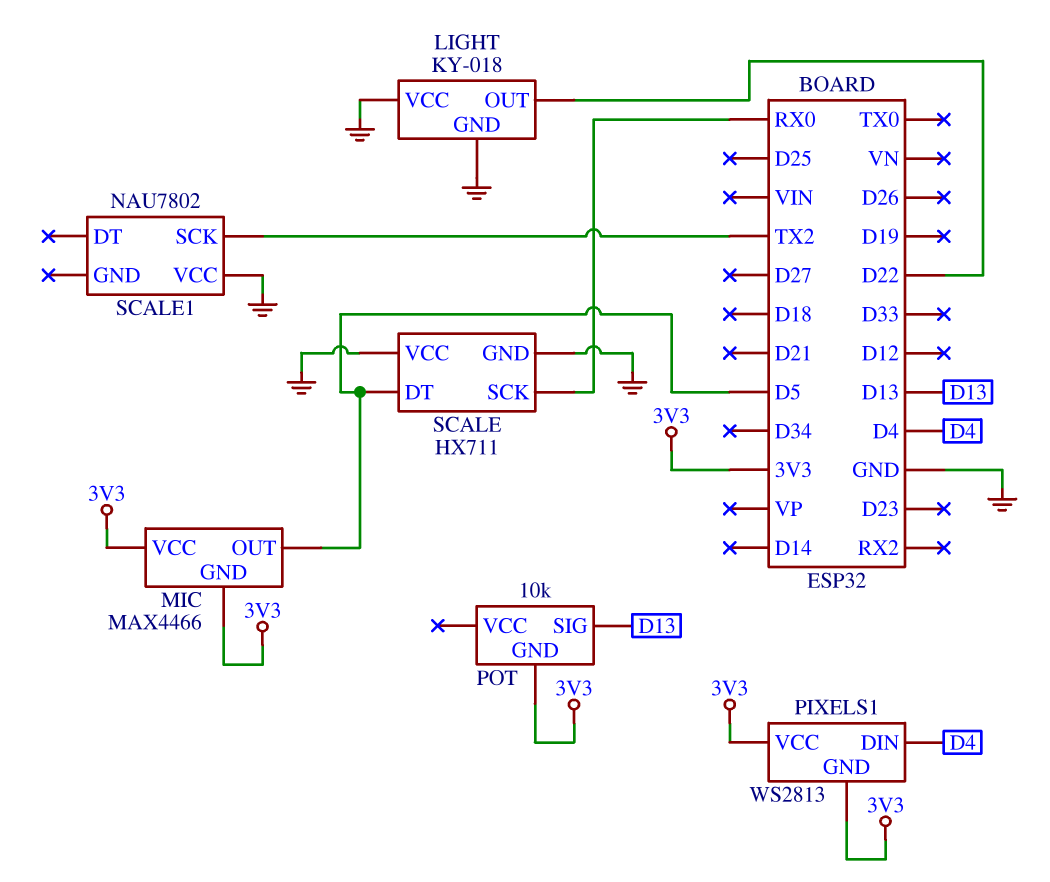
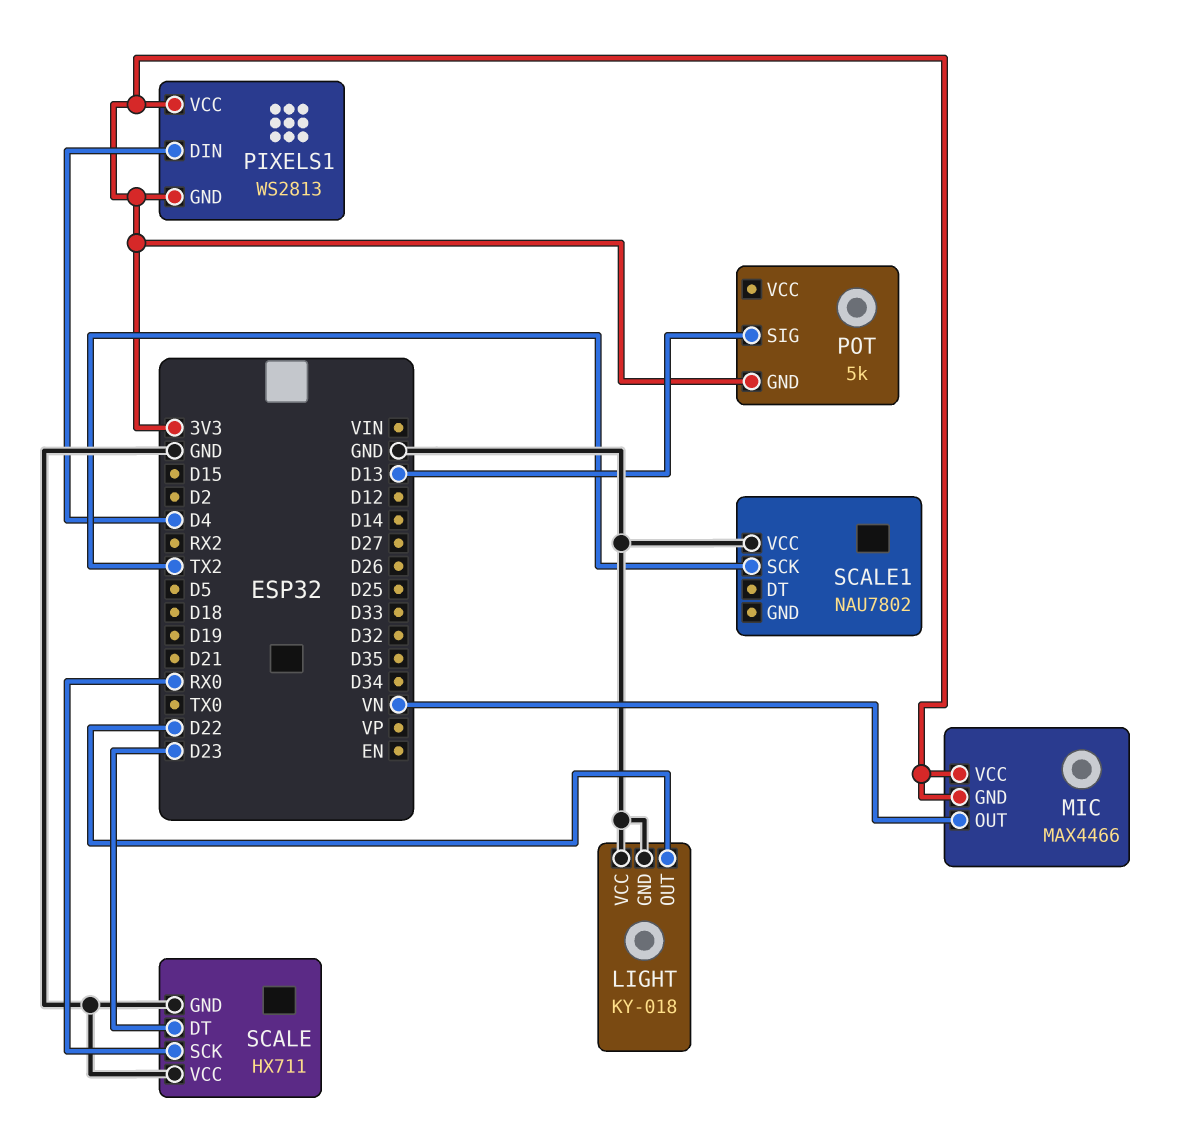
MIC pin OUT: D5 -> VN
POT: 10k -> 5k
SCALE pin DT: D5 -> D23

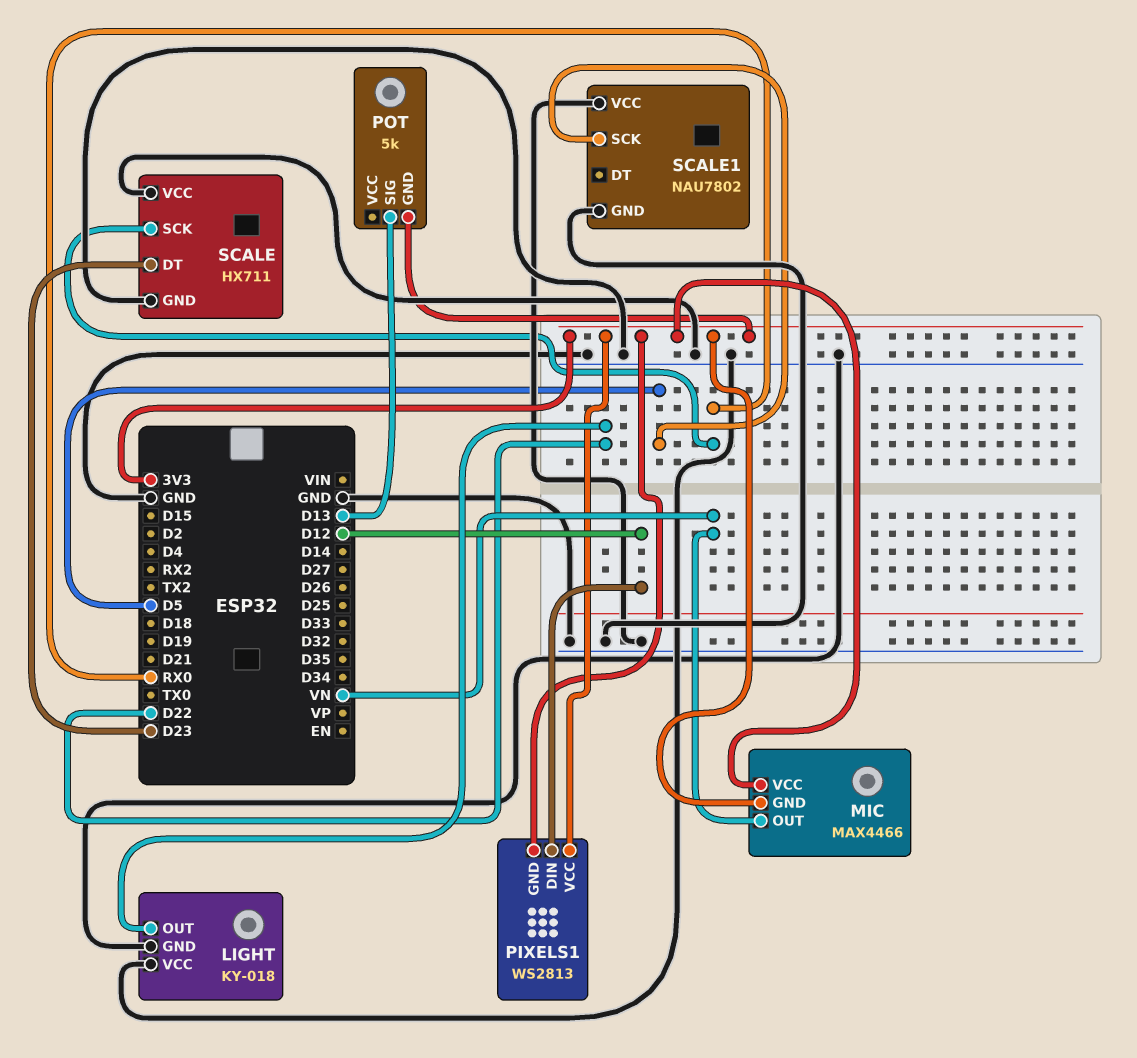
PIXELS1 pin DIN: D4 -> D12
SCALE1 pin GND: none -> GND
SCALE1 pin SCK: TX2 -> D5

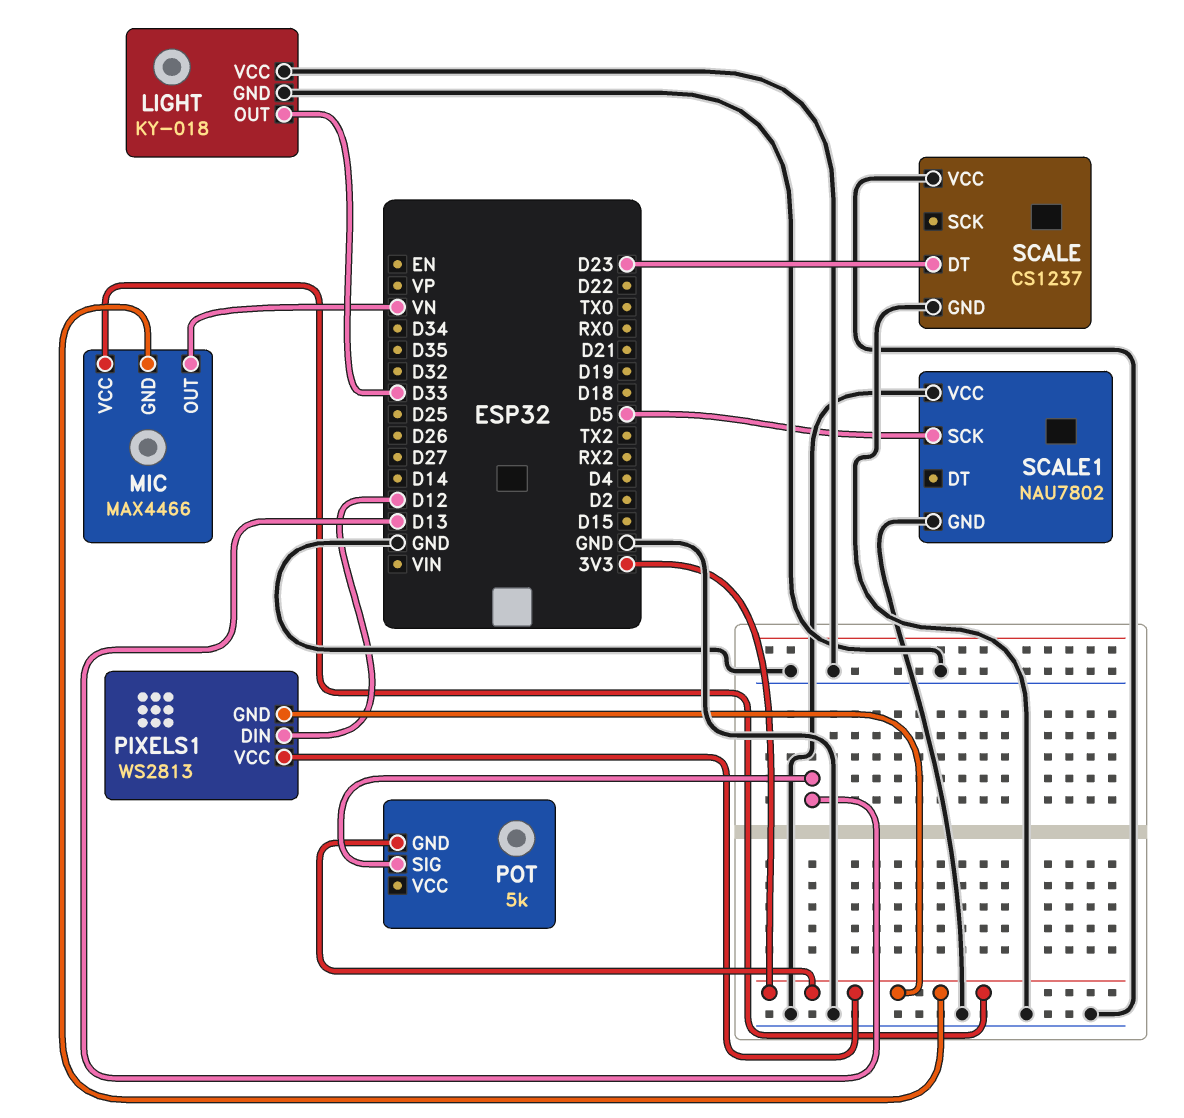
LIGHT pin OUT: D22 -> D33
SCALE: HX711 -> CS1237
SCALE pin SCK: RX0 -> none

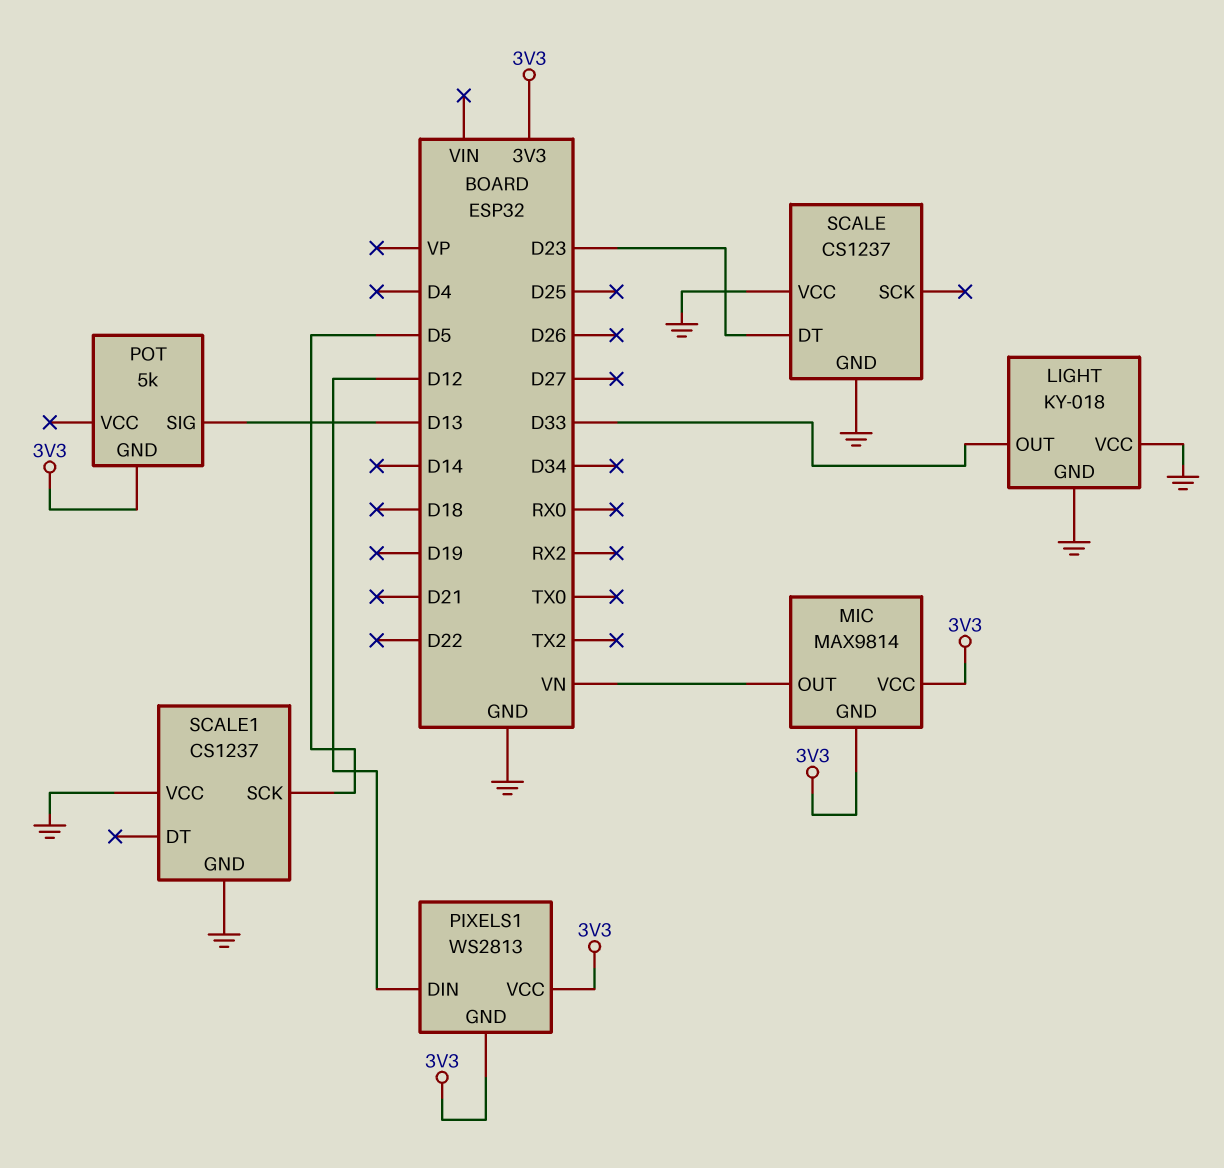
MIC: MAX4466 -> MAX9814
SCALE1: NAU7802 -> CS1237

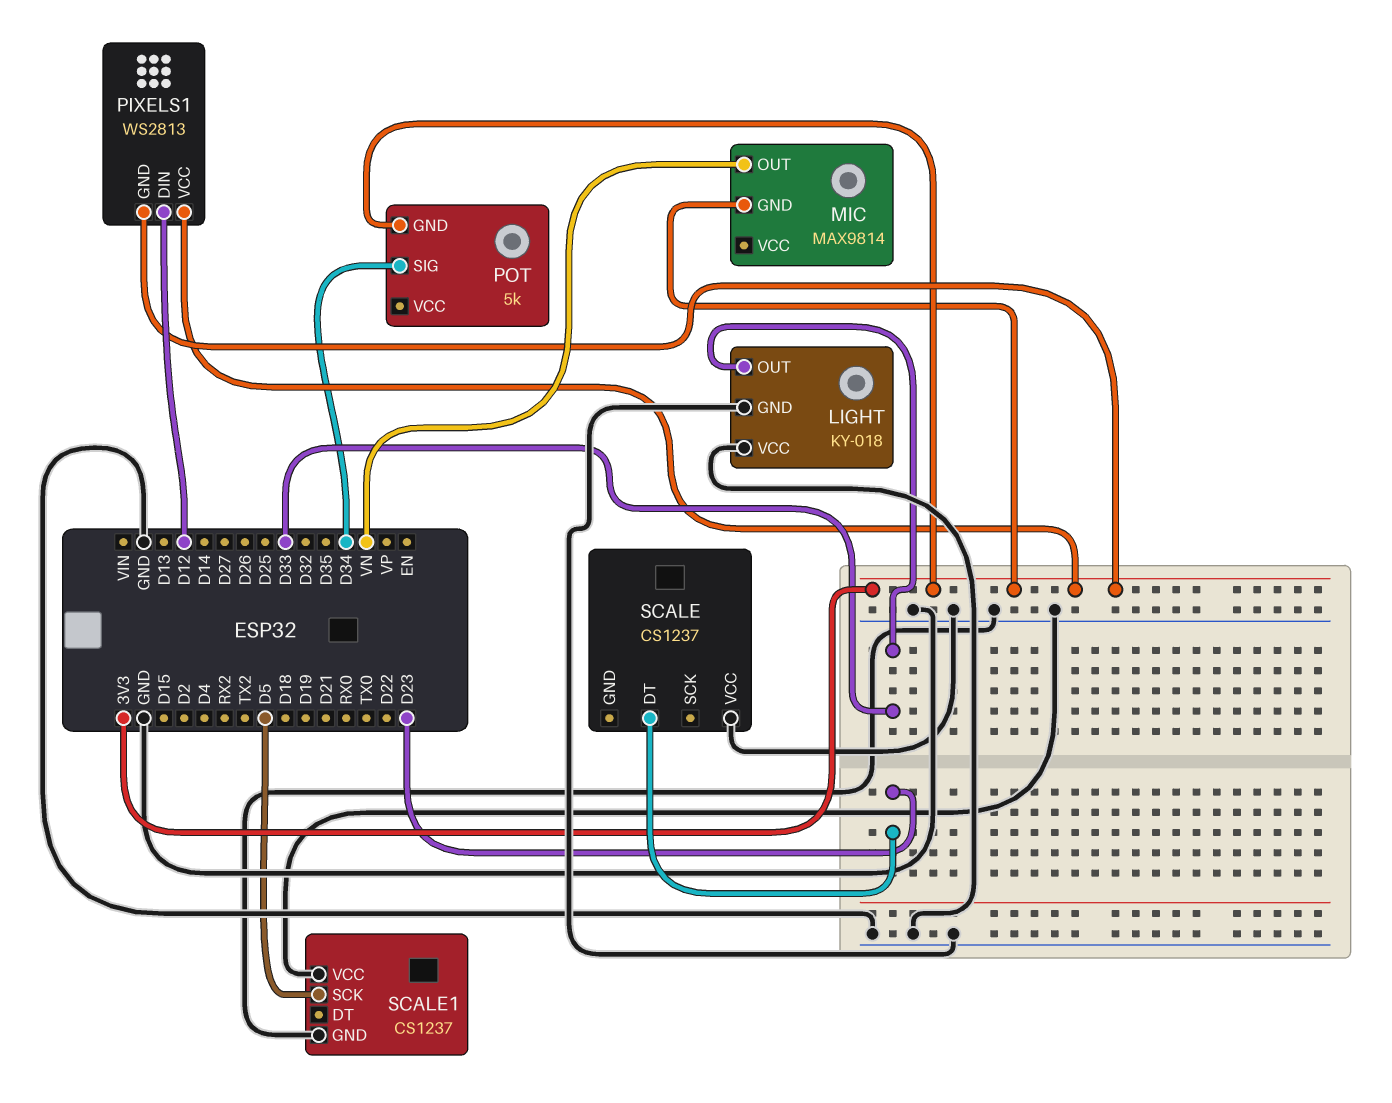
MIC pin VCC: 3V3 -> none
POT pin SIG: D13 -> D34
SCALE pin GND: GND -> none

